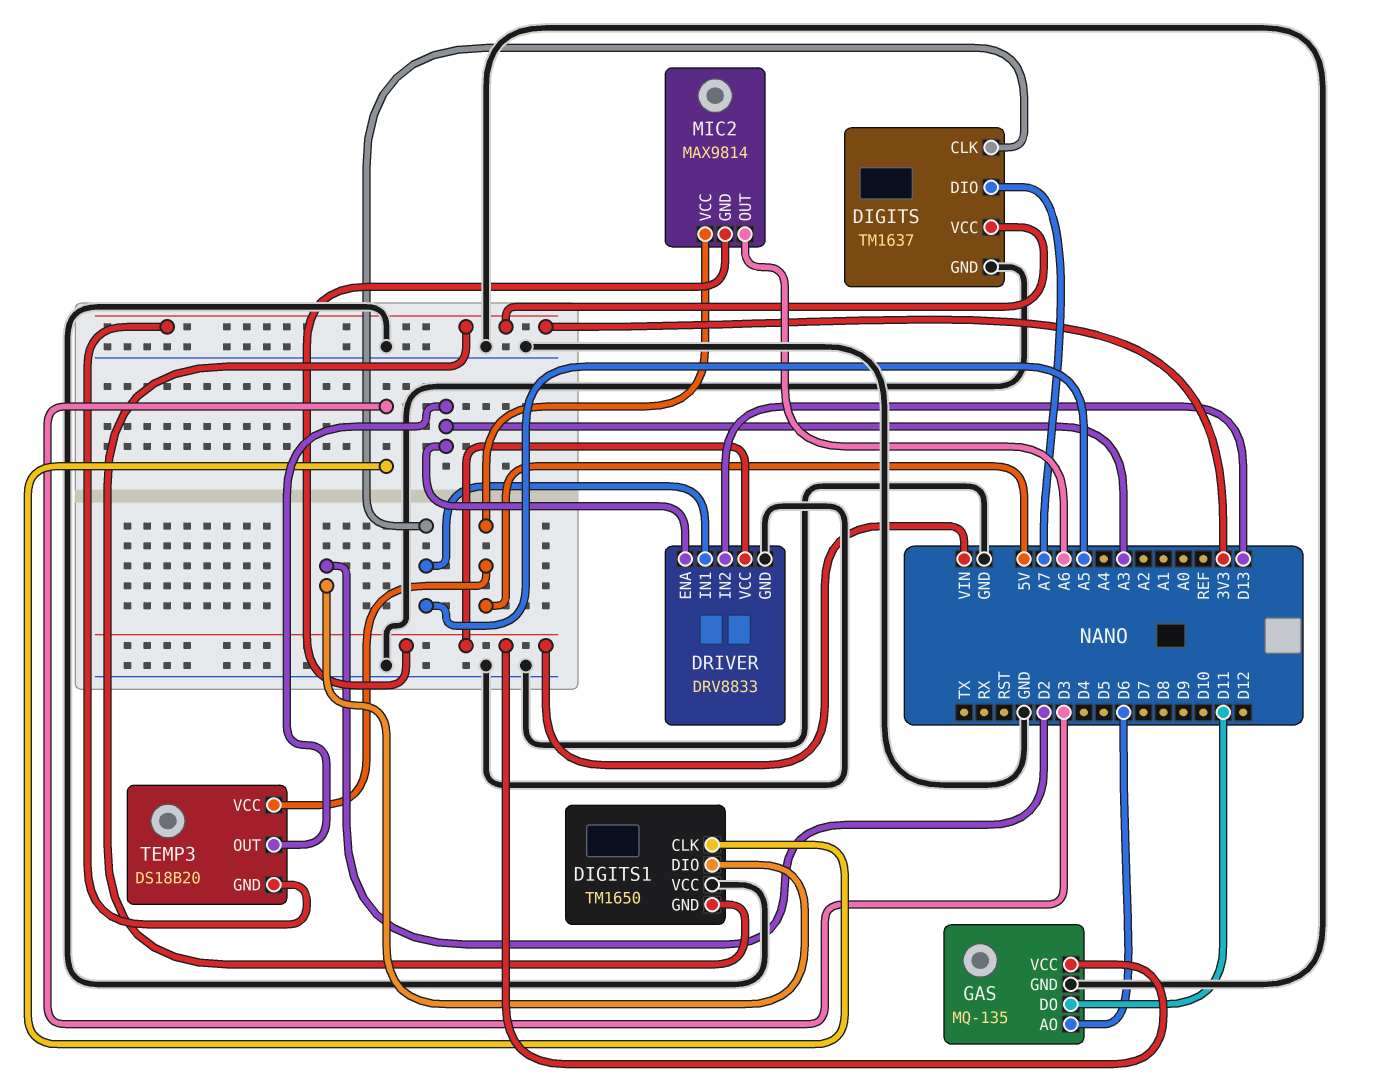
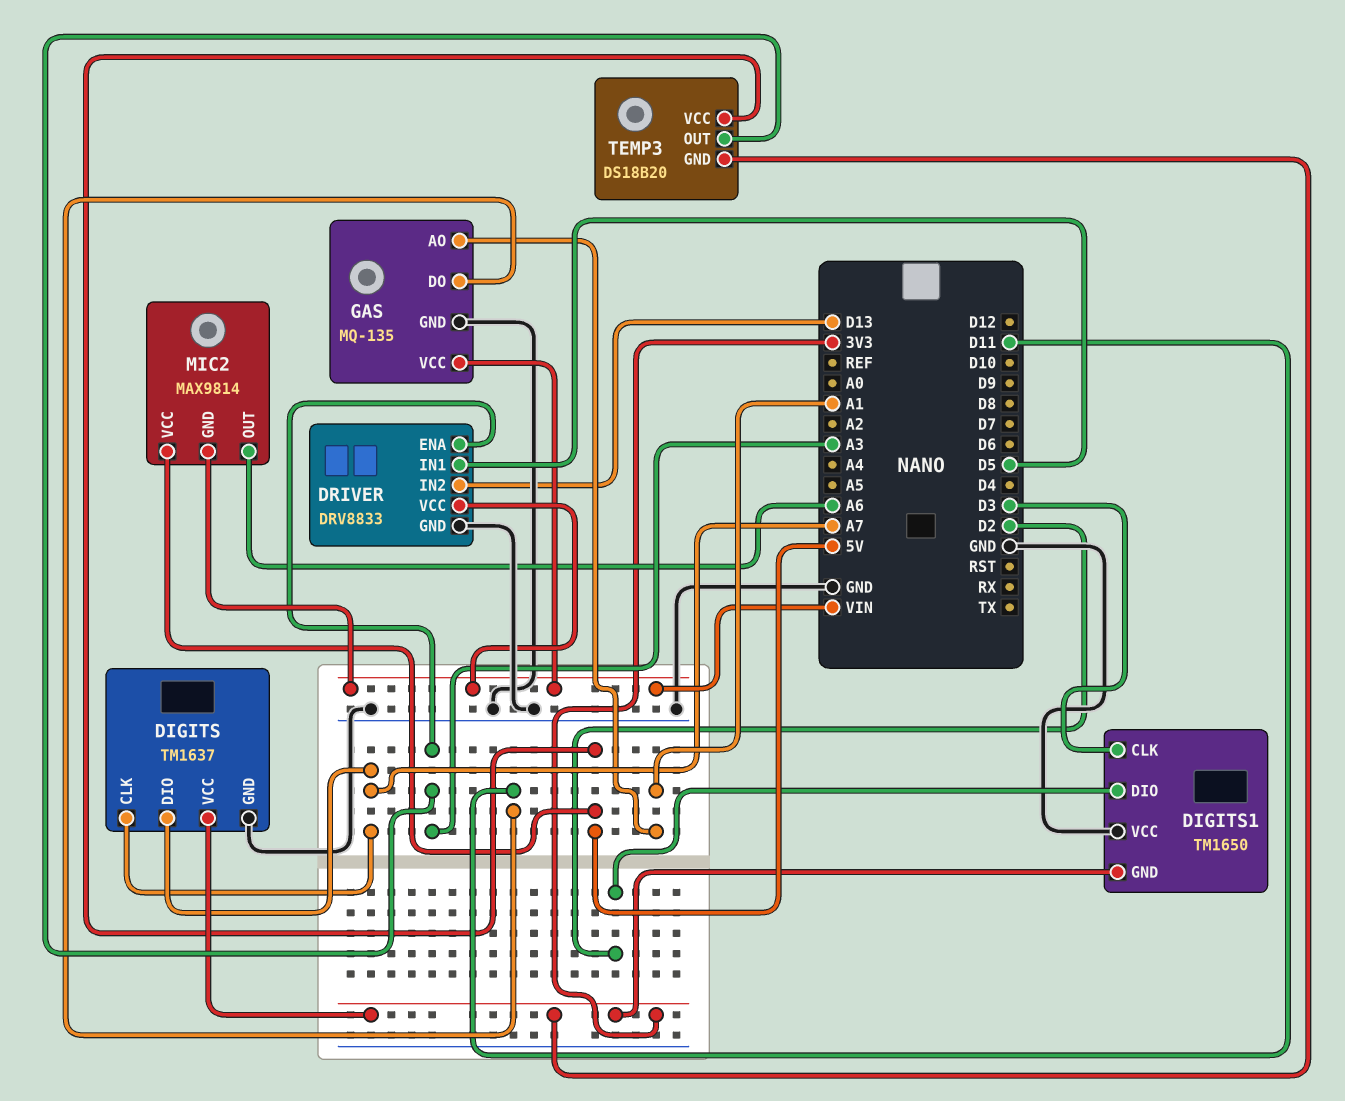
DIGITS pin CLK: A5 -> A7
DRIVER pin IN1: A5 -> D5
GAS pin AO: D6 -> A1

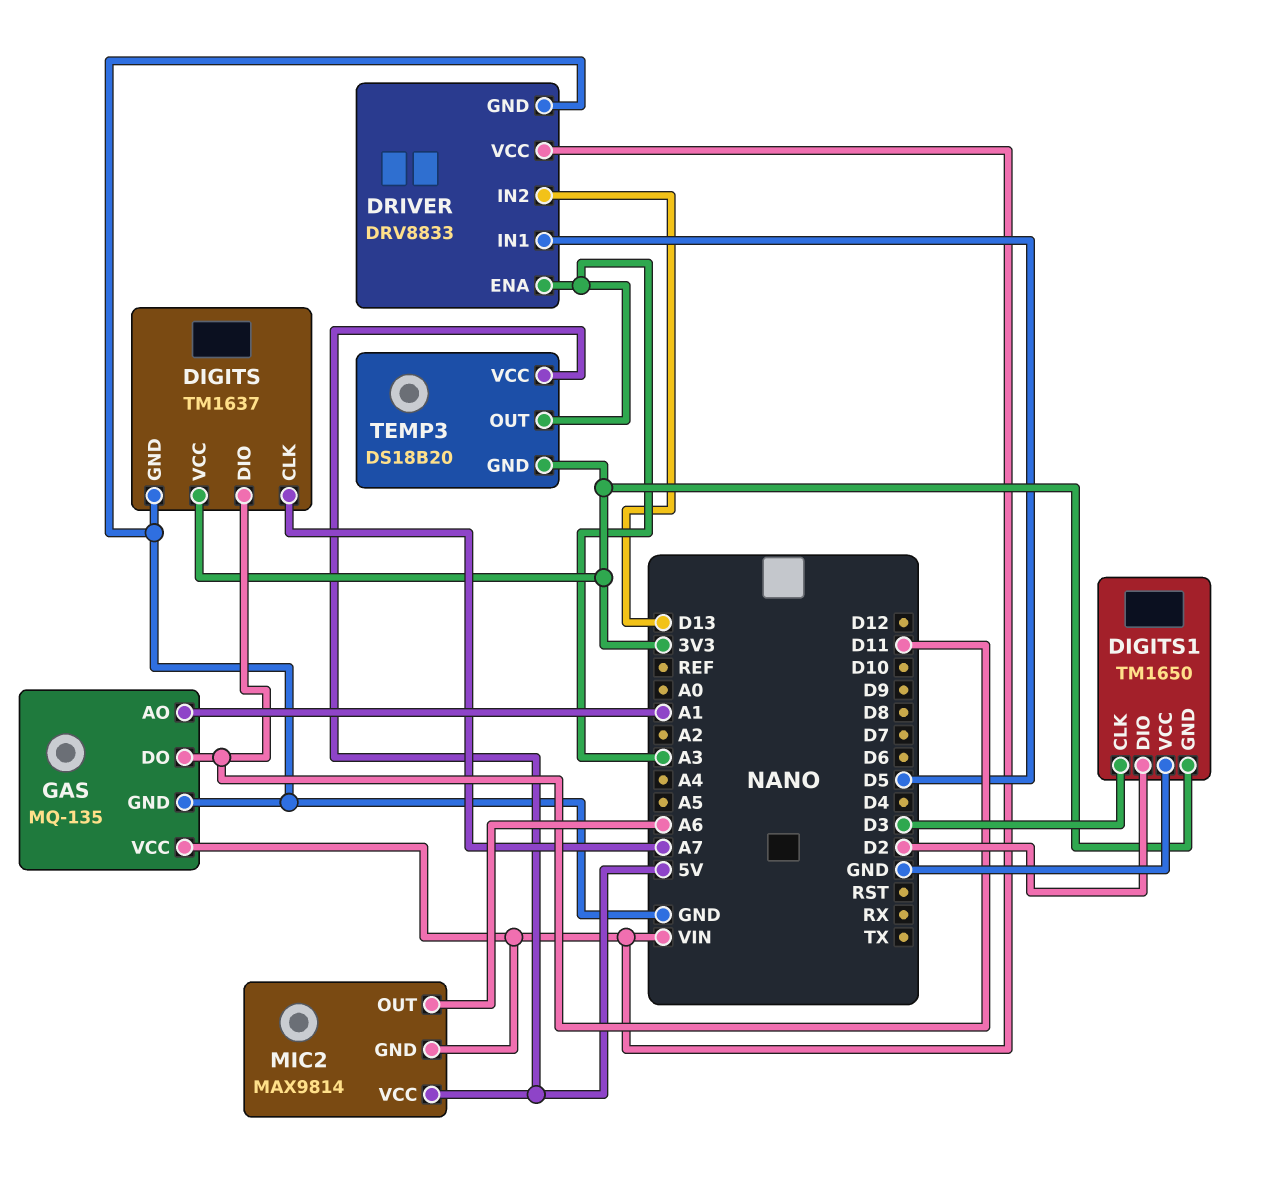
DIGITS pin DIO: A7 -> D11

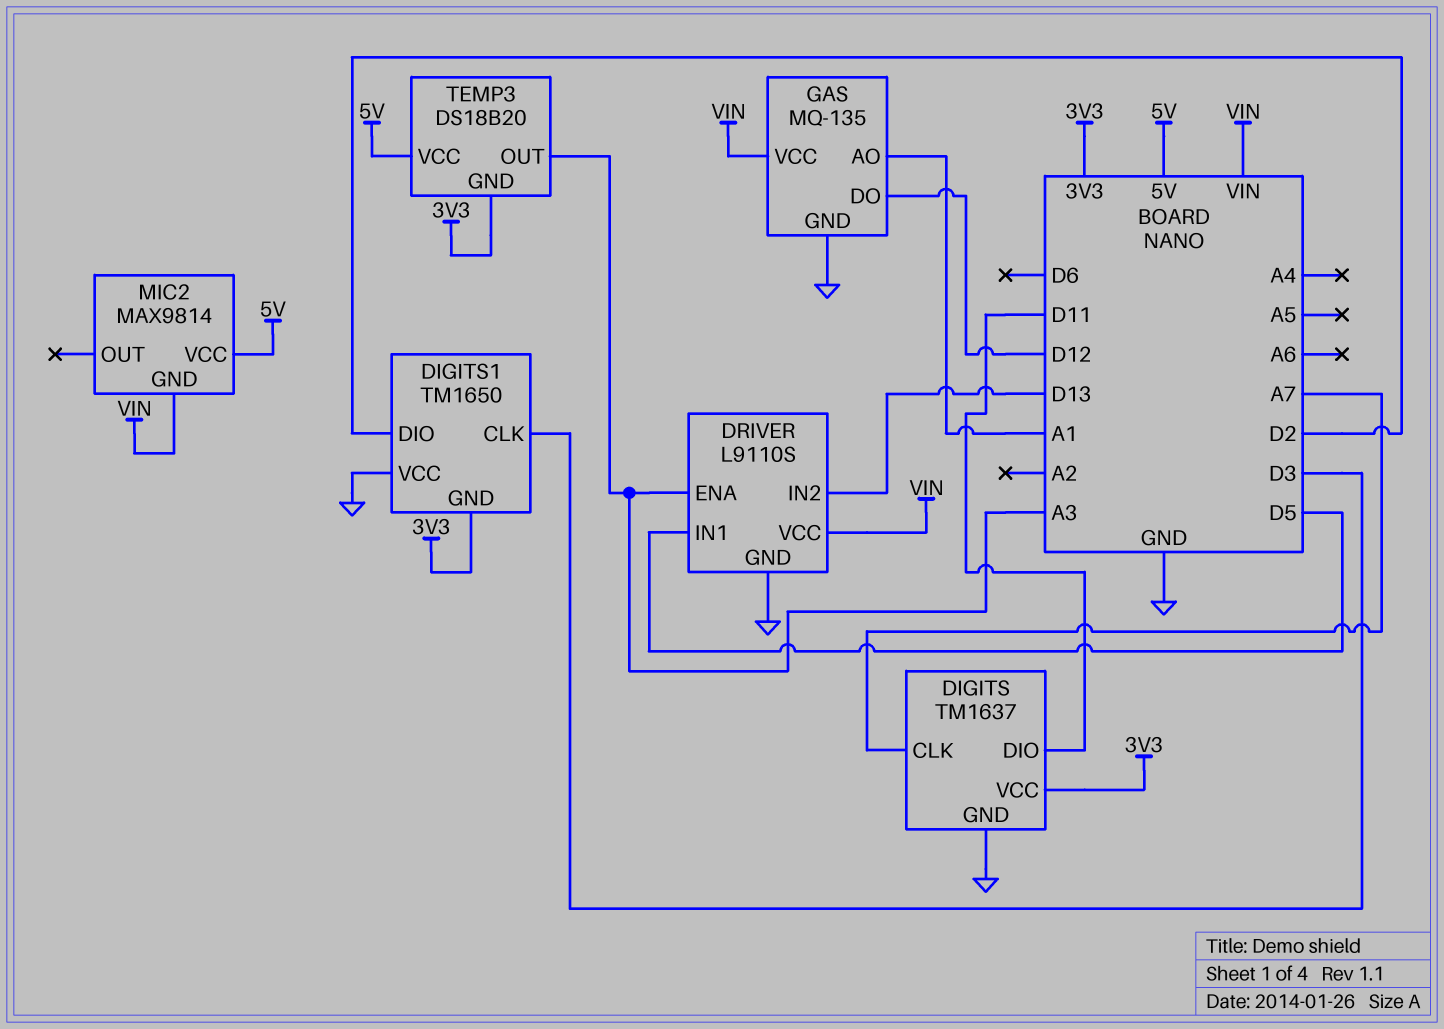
DRIVER: DRV8833 -> L9110S
GAS pin DO: D11 -> D12
MIC2 pin OUT: A6 -> none

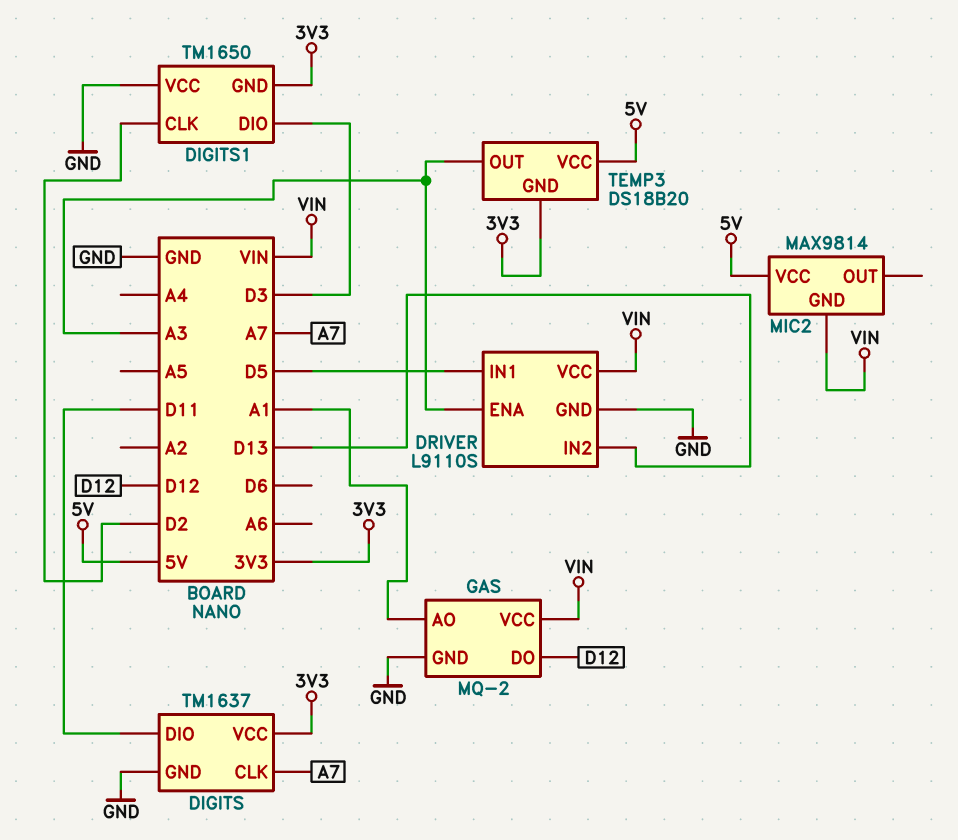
DIGITS1 pin CLK: D3 -> D2
DIGITS1 pin DIO: D2 -> D3
GAS: MQ-135 -> MQ-2

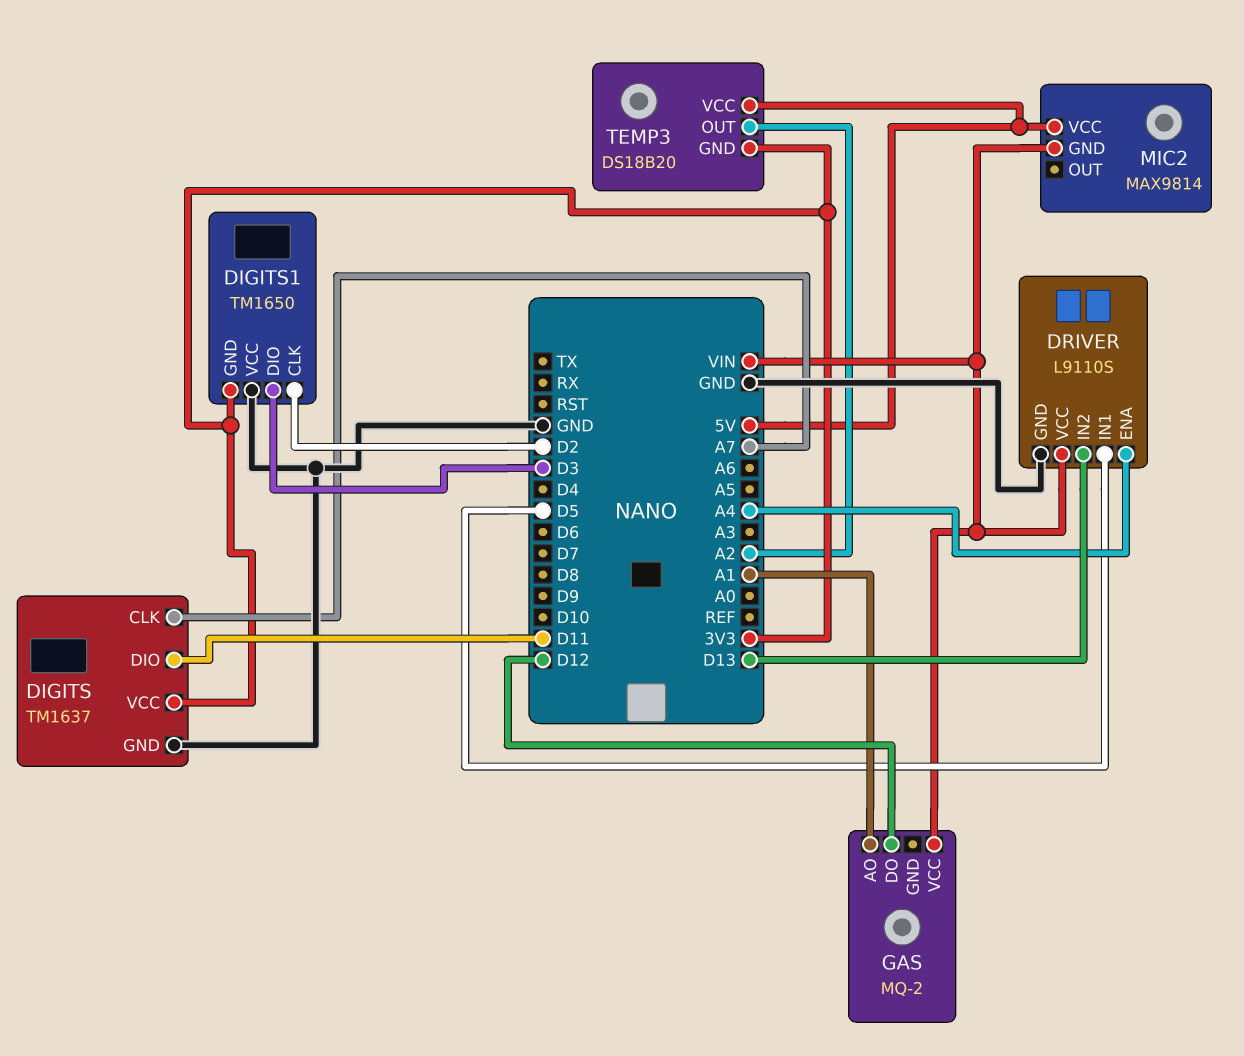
DRIVER pin ENA: A3 -> A4
GAS pin GND: GND -> none
TEMP3 pin OUT: A3 -> A2

